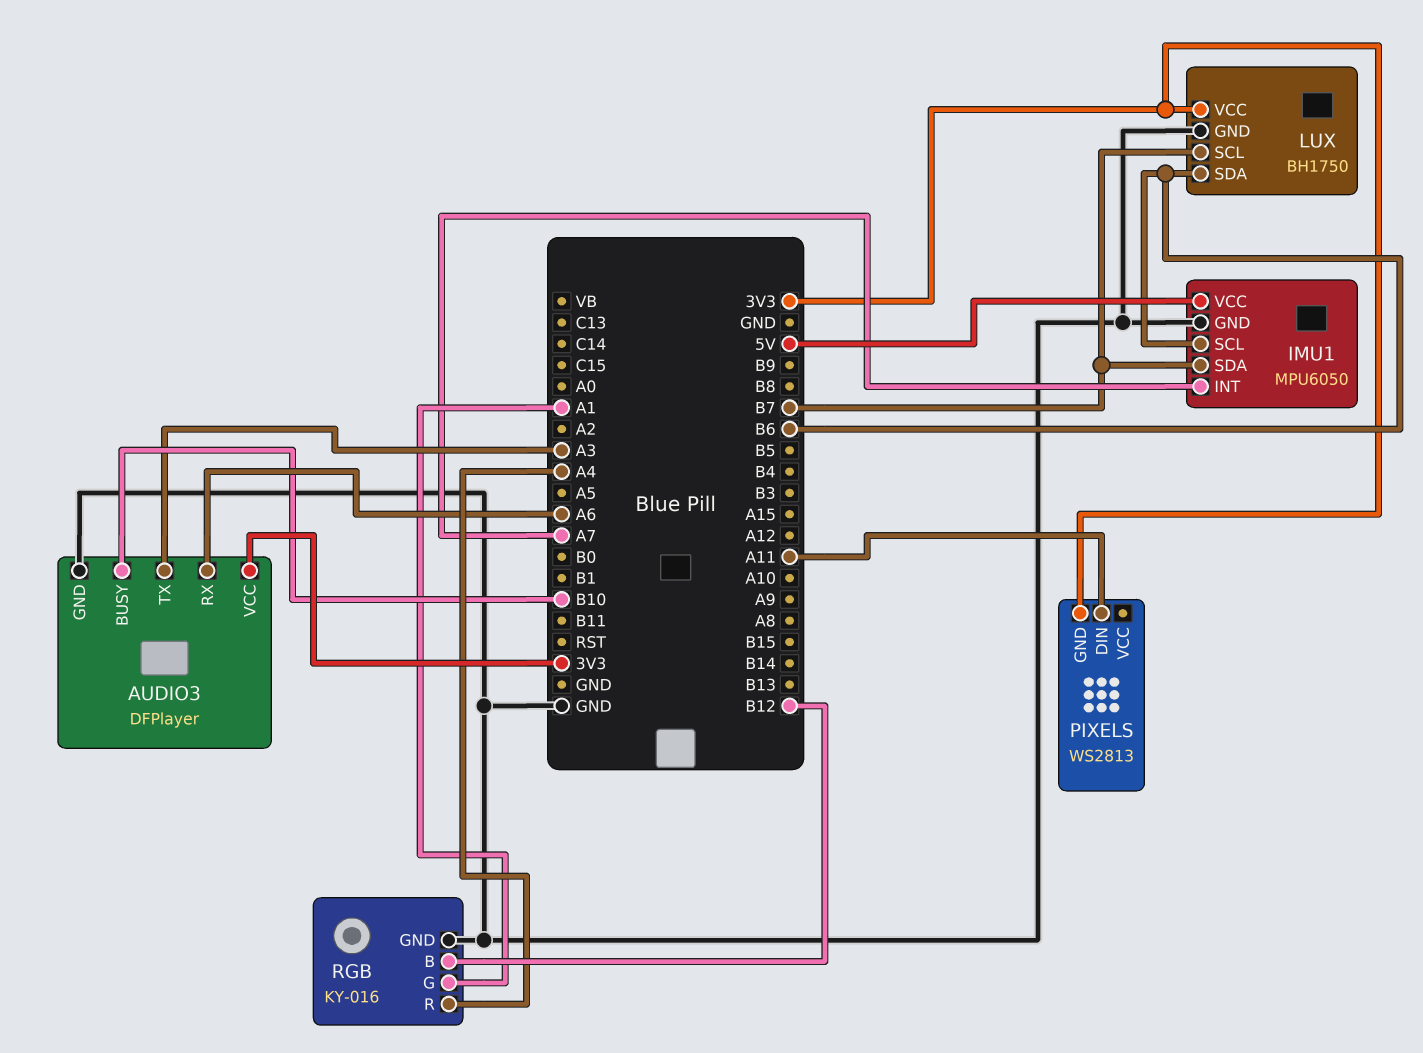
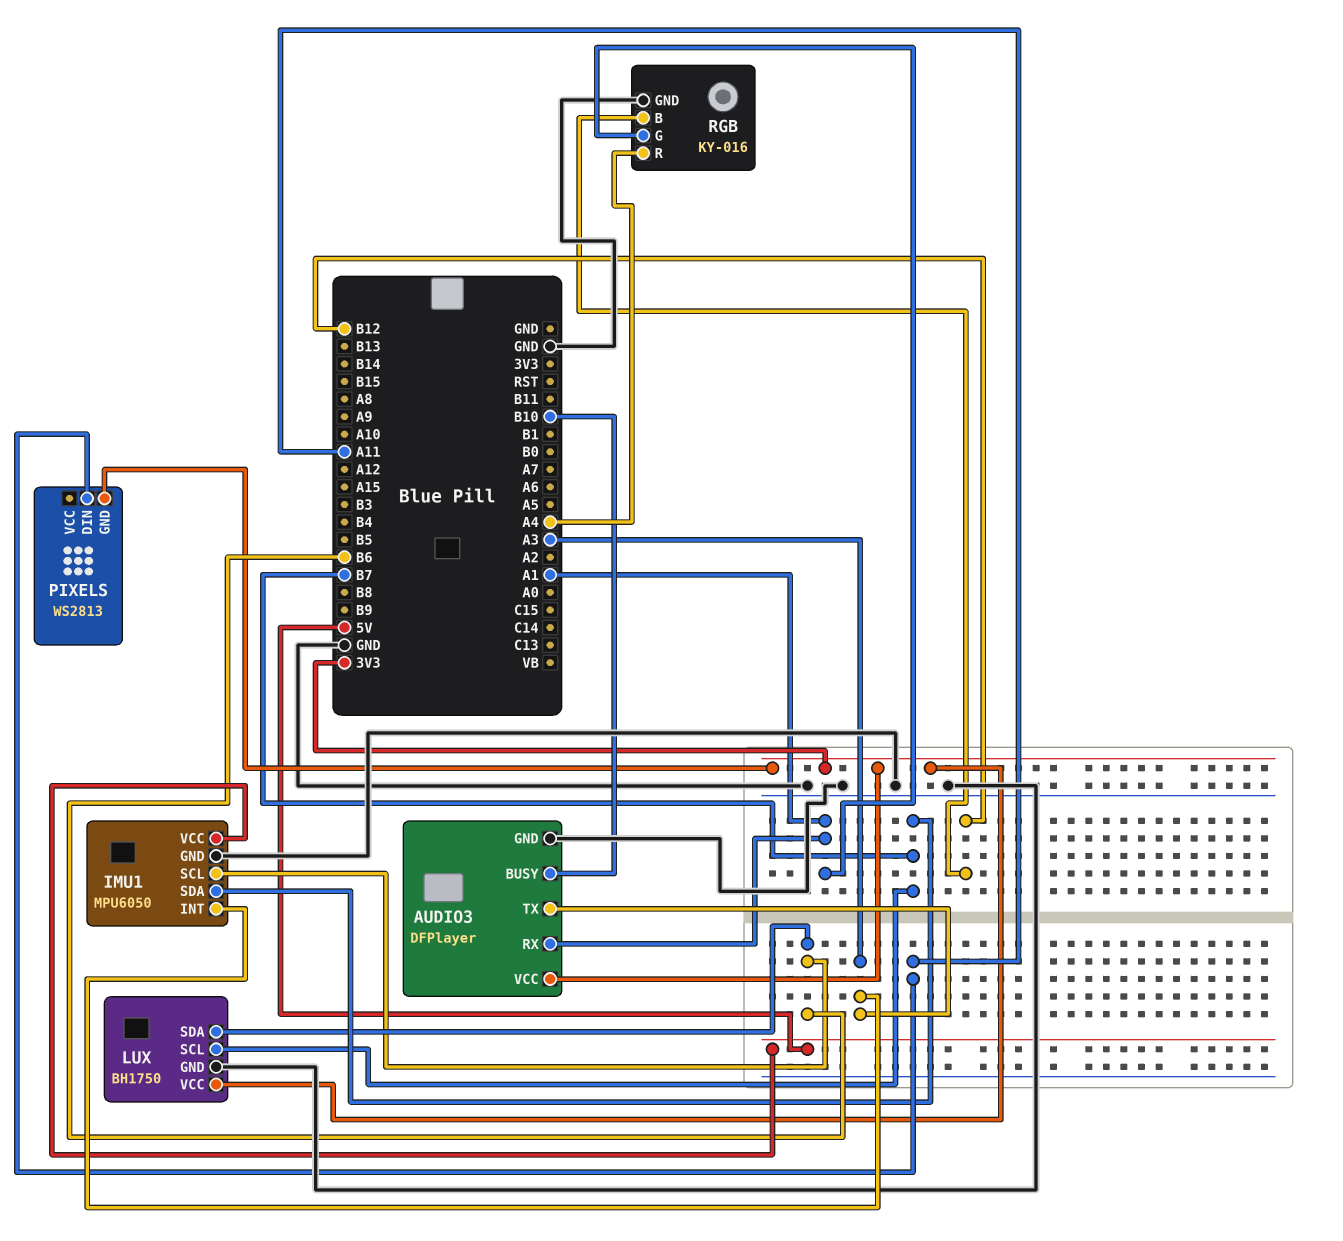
AUDIO3 pin RX: A6 -> A1
IMU1 pin INT: A7 -> A3

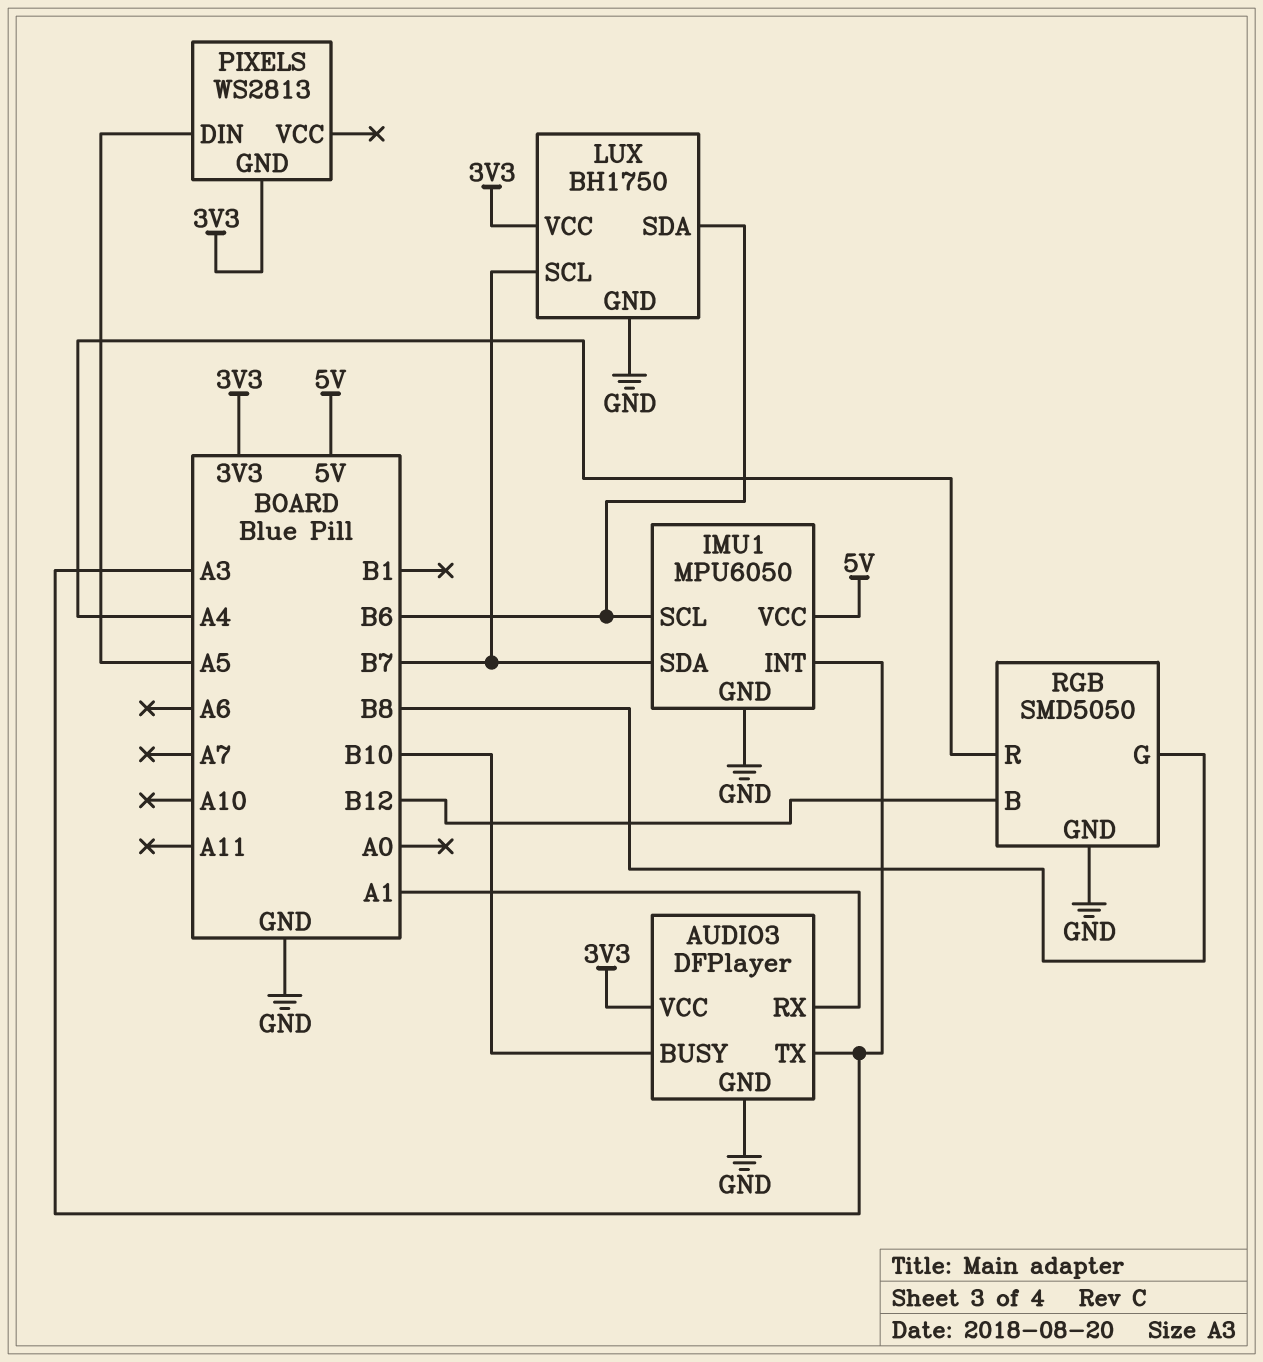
PIXELS pin DIN: A11 -> A5
RGB: KY-016 -> SMD5050
RGB pin G: A1 -> B8

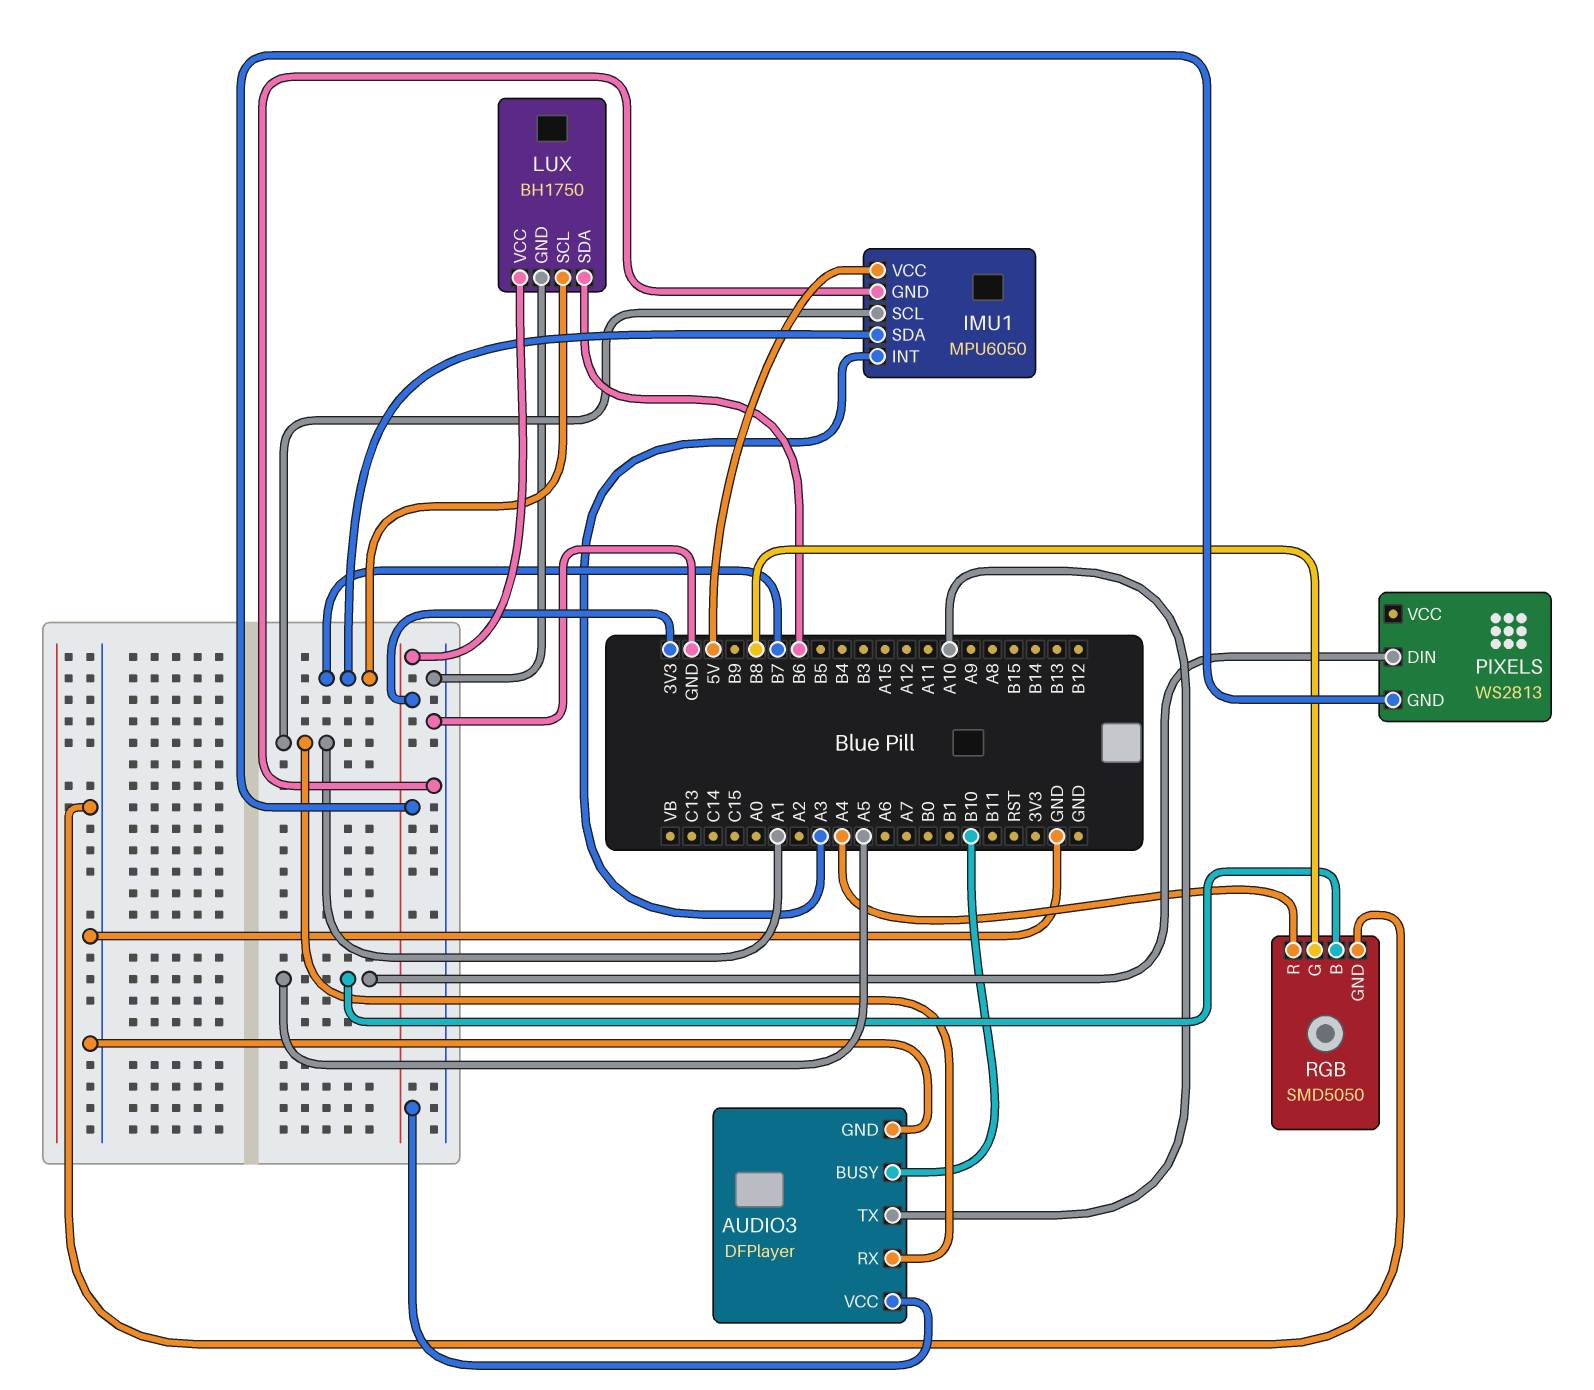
AUDIO3 pin TX: A3 -> A10
IMU1 pin SCL: B6 -> A1
RGB pin B: B12 -> A5

